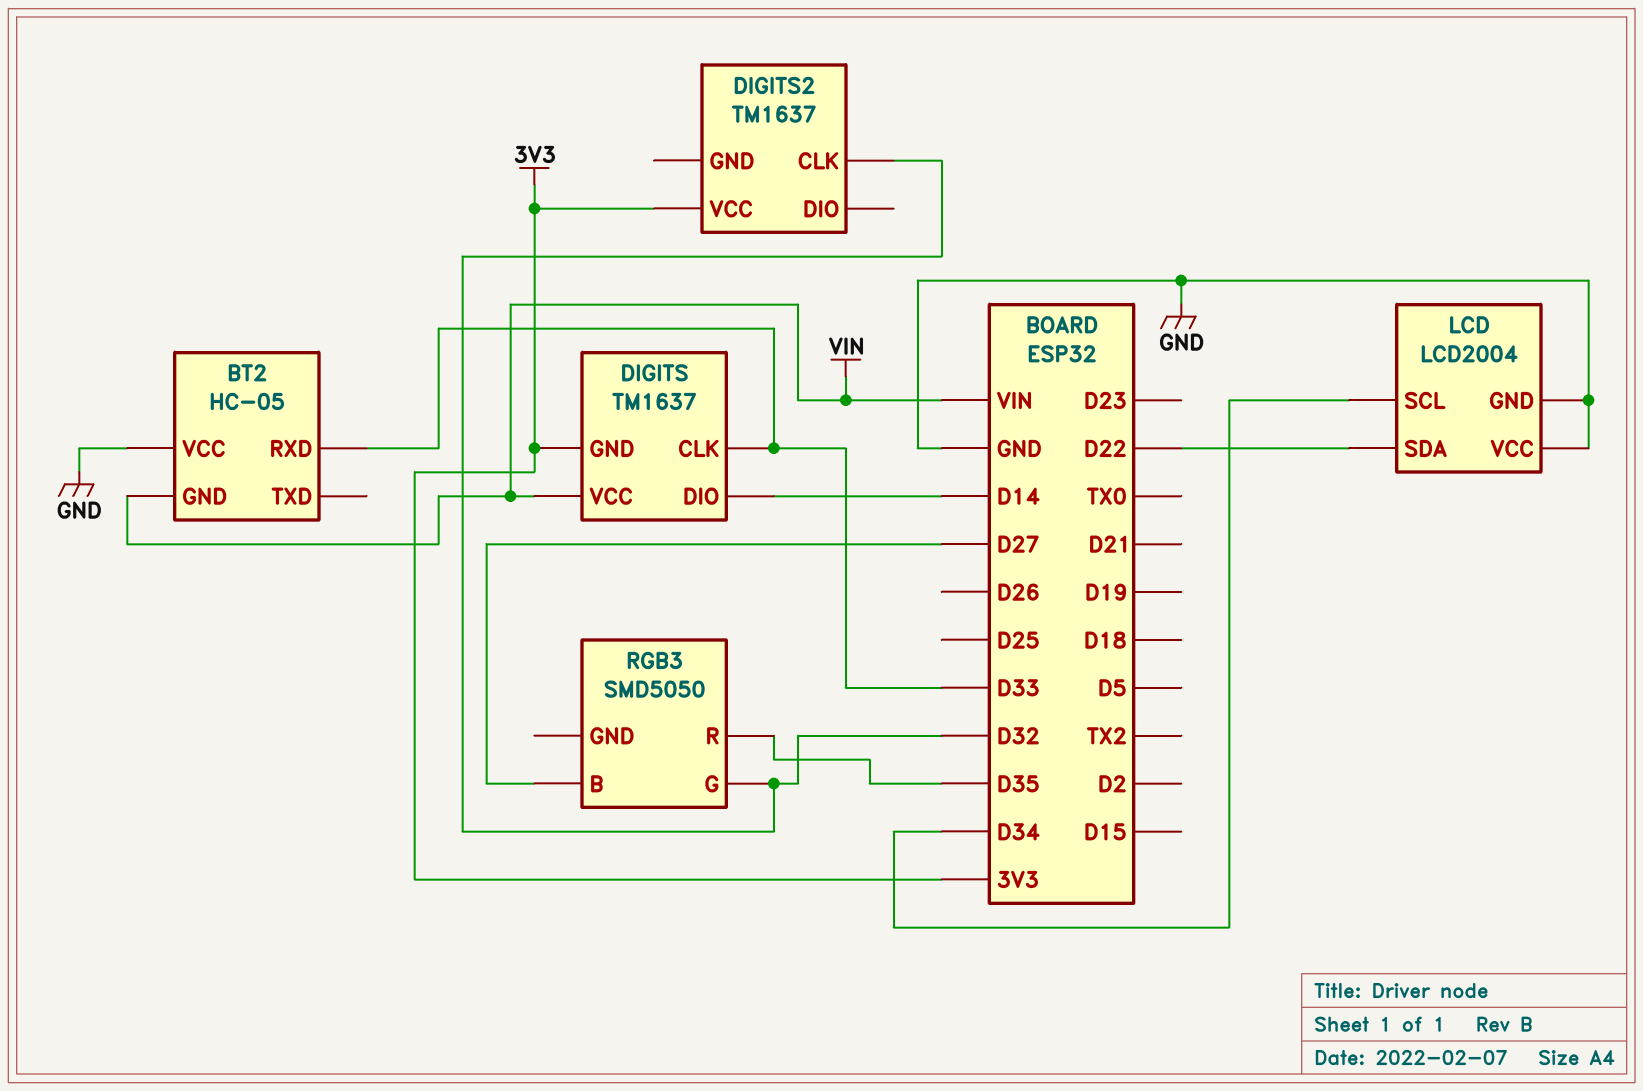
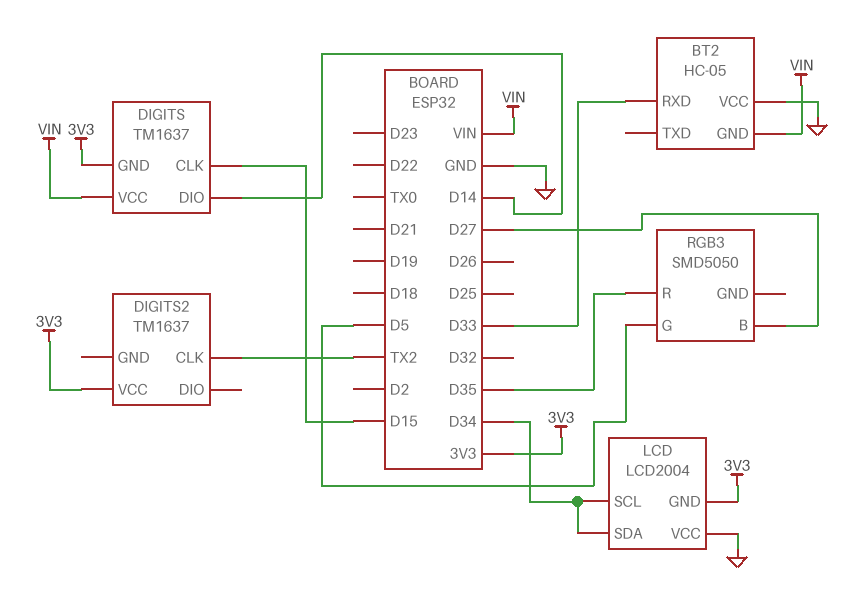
DIGITS pin CLK: D33 -> D15
DIGITS2 pin CLK: D32 -> TX2
LCD pin GND: GND -> 3V3
LCD pin SDA: D22 -> D34
RGB3 pin G: D32 -> D5

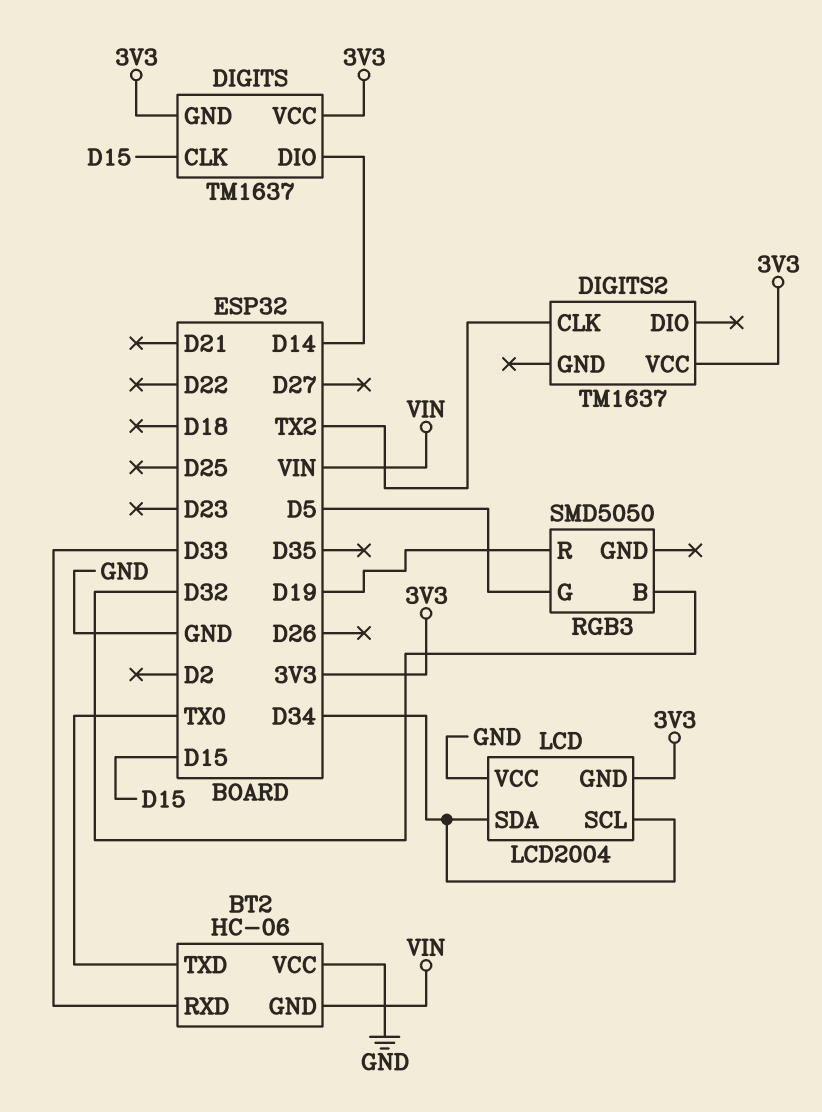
BT2: HC-05 -> HC-06
BT2 pin TXD: none -> TX0
DIGITS pin VCC: VIN -> 3V3
RGB3 pin B: D27 -> D32
RGB3 pin R: D35 -> D19

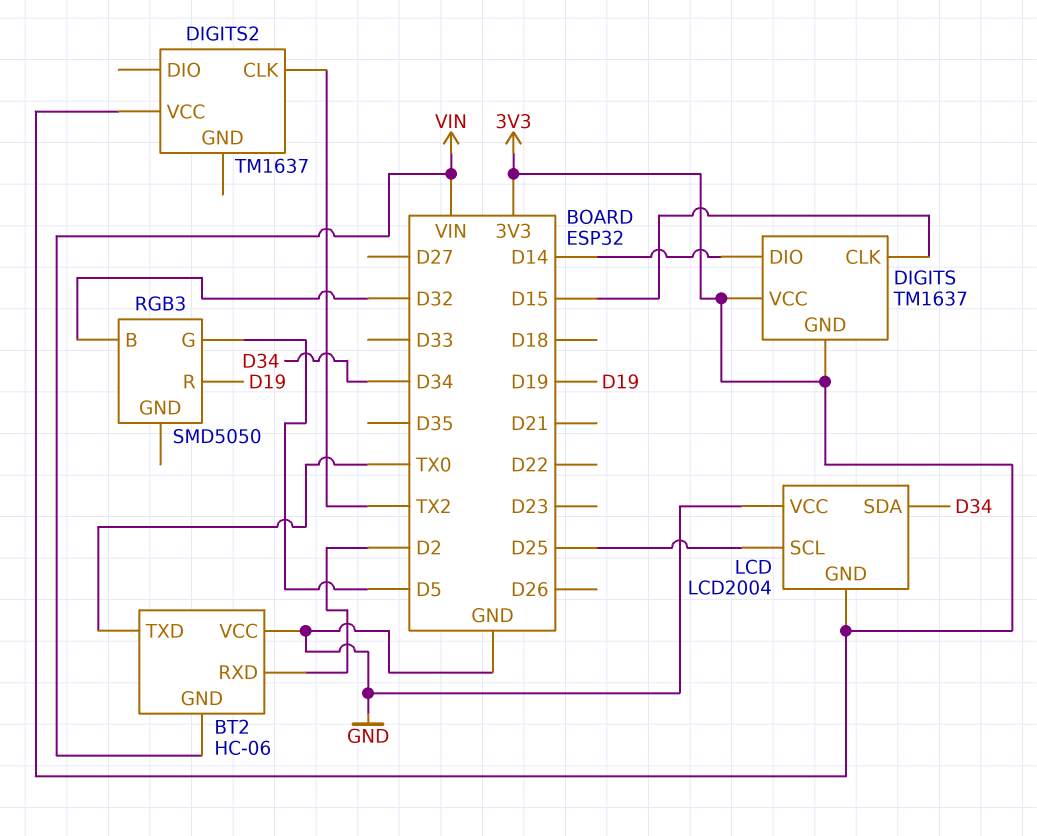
BT2 pin RXD: D33 -> D2
LCD pin SCL: D34 -> D25

